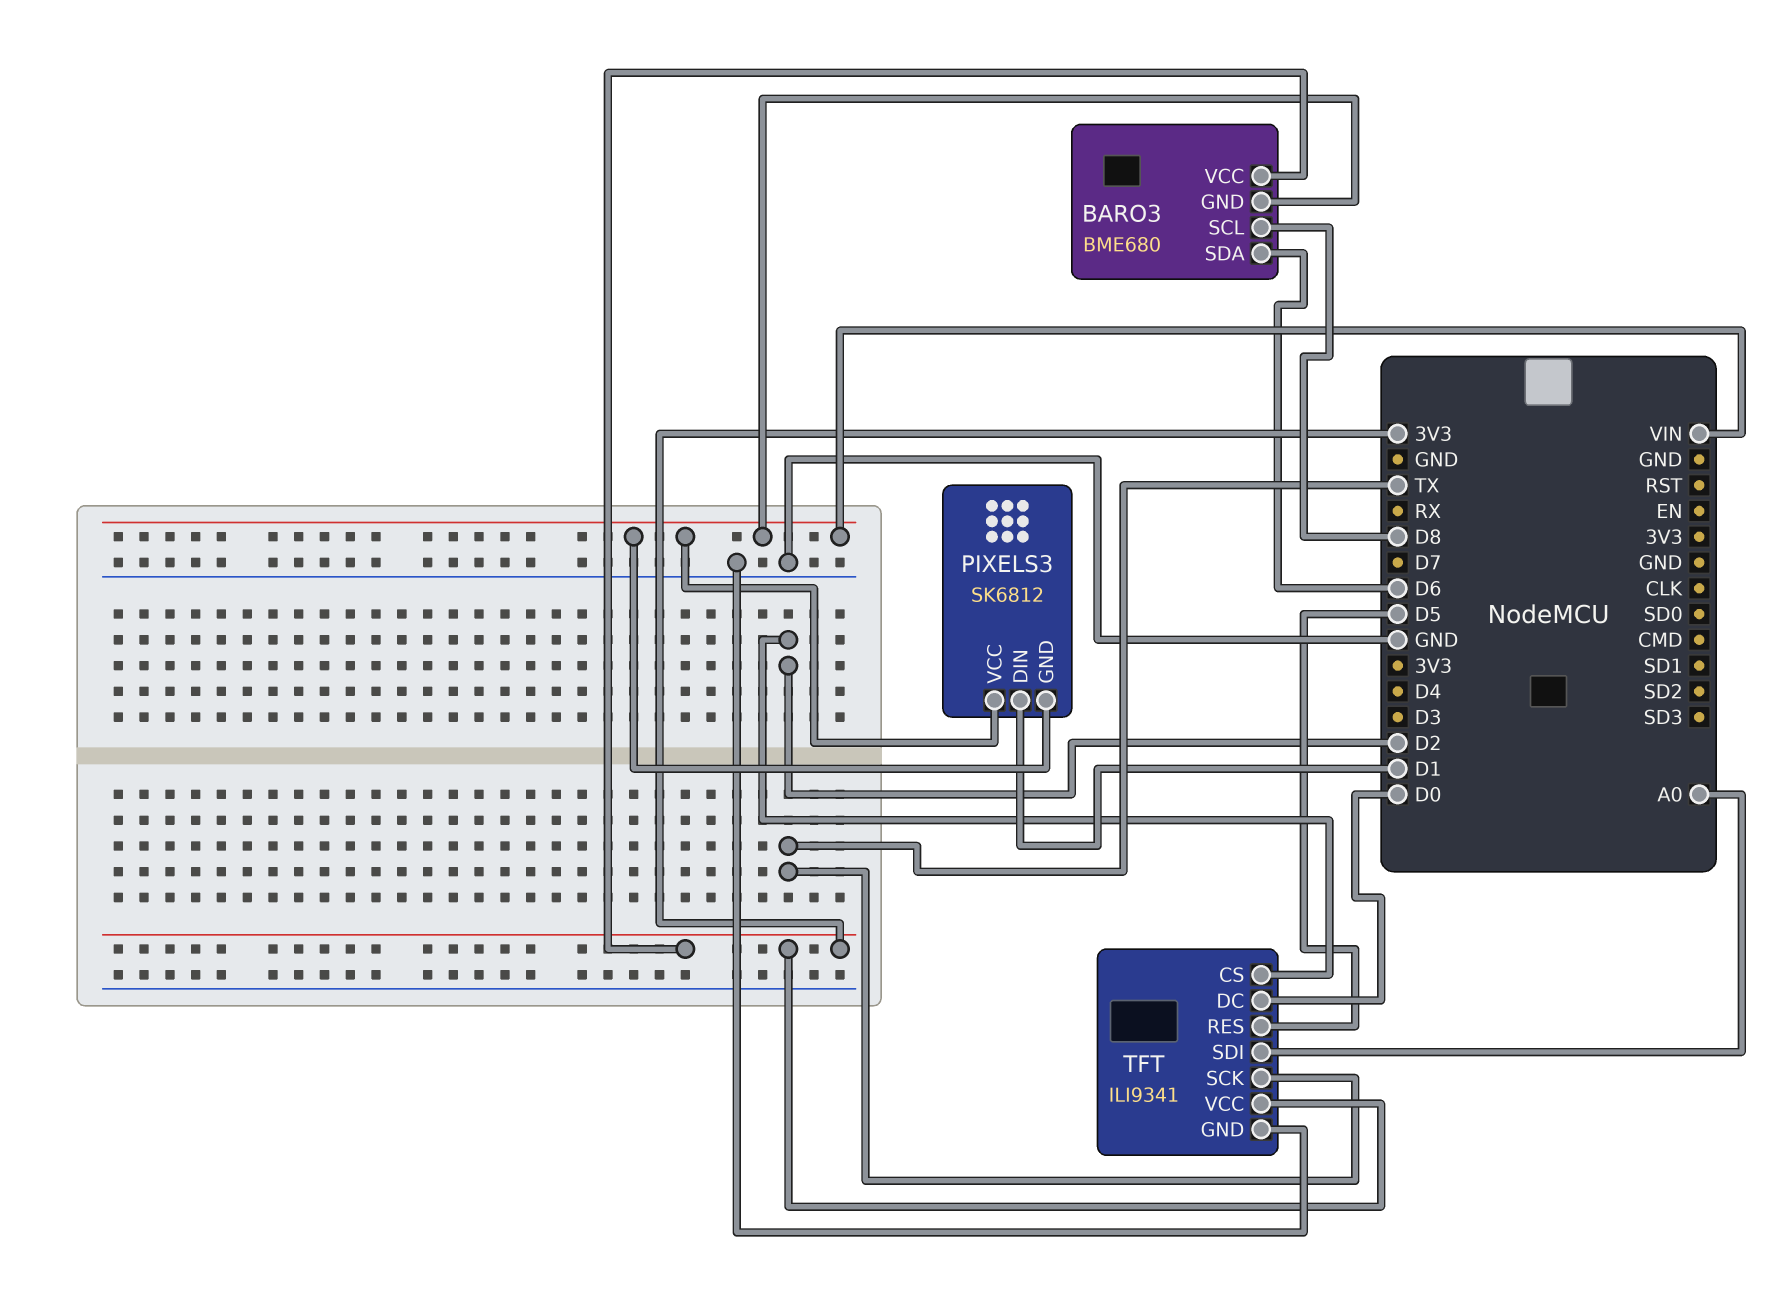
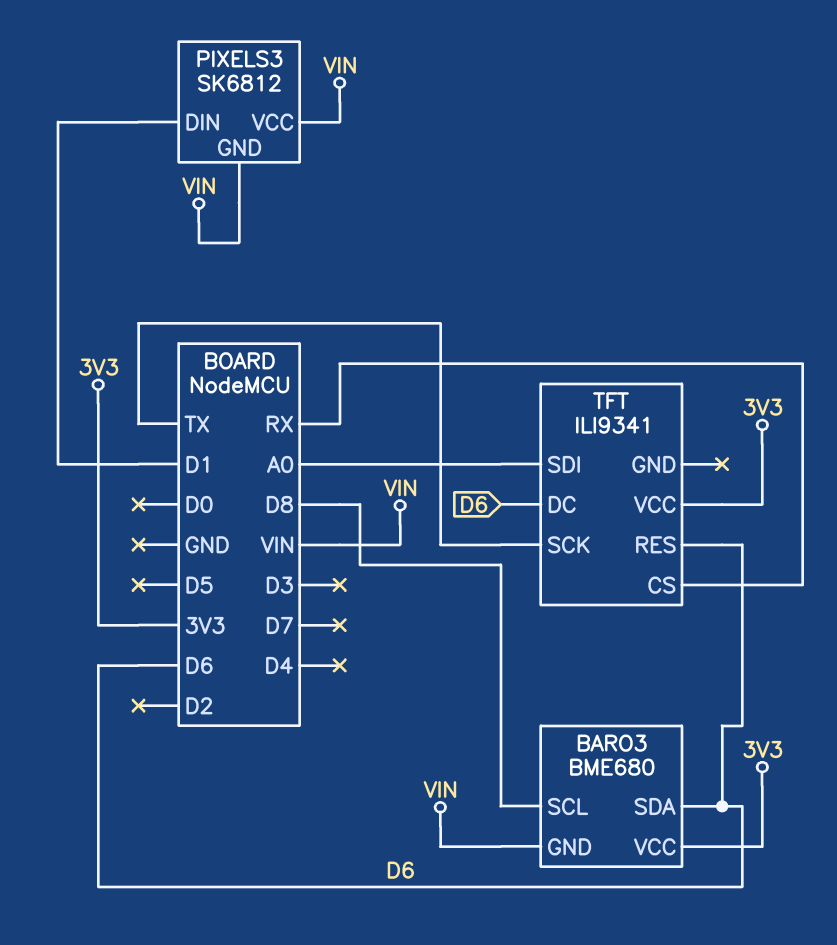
TFT pin CS: D2 -> RX
TFT pin DC: D0 -> D6
TFT pin GND: GND -> none
TFT pin RES: D5 -> D6

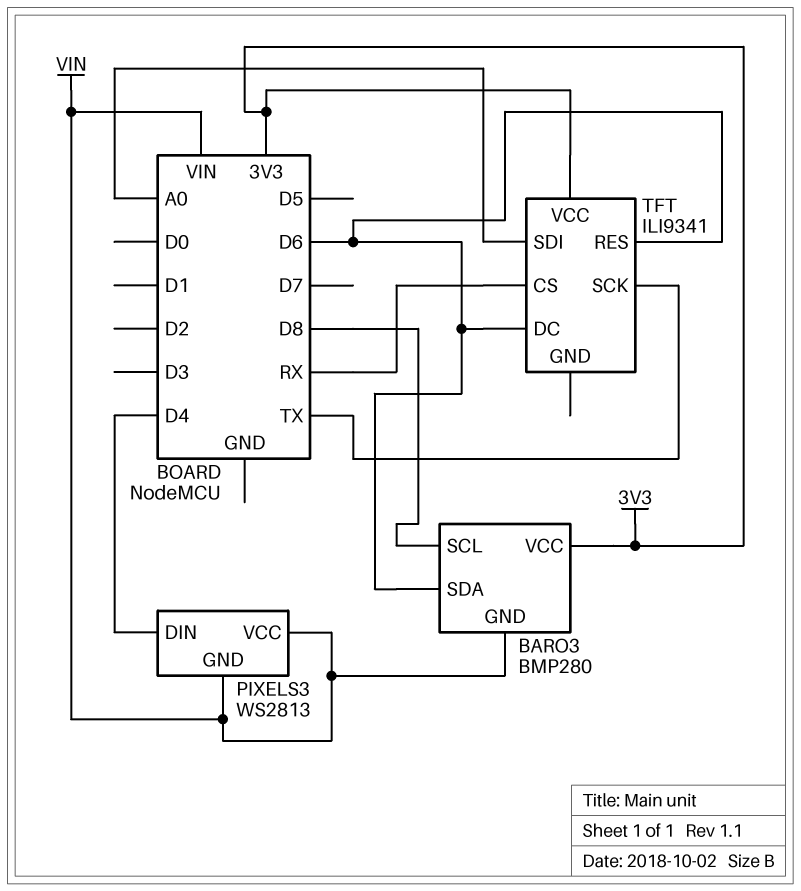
BARO3: BME680 -> BMP280
PIXELS3: SK6812 -> WS2813
PIXELS3 pin DIN: D1 -> D4

